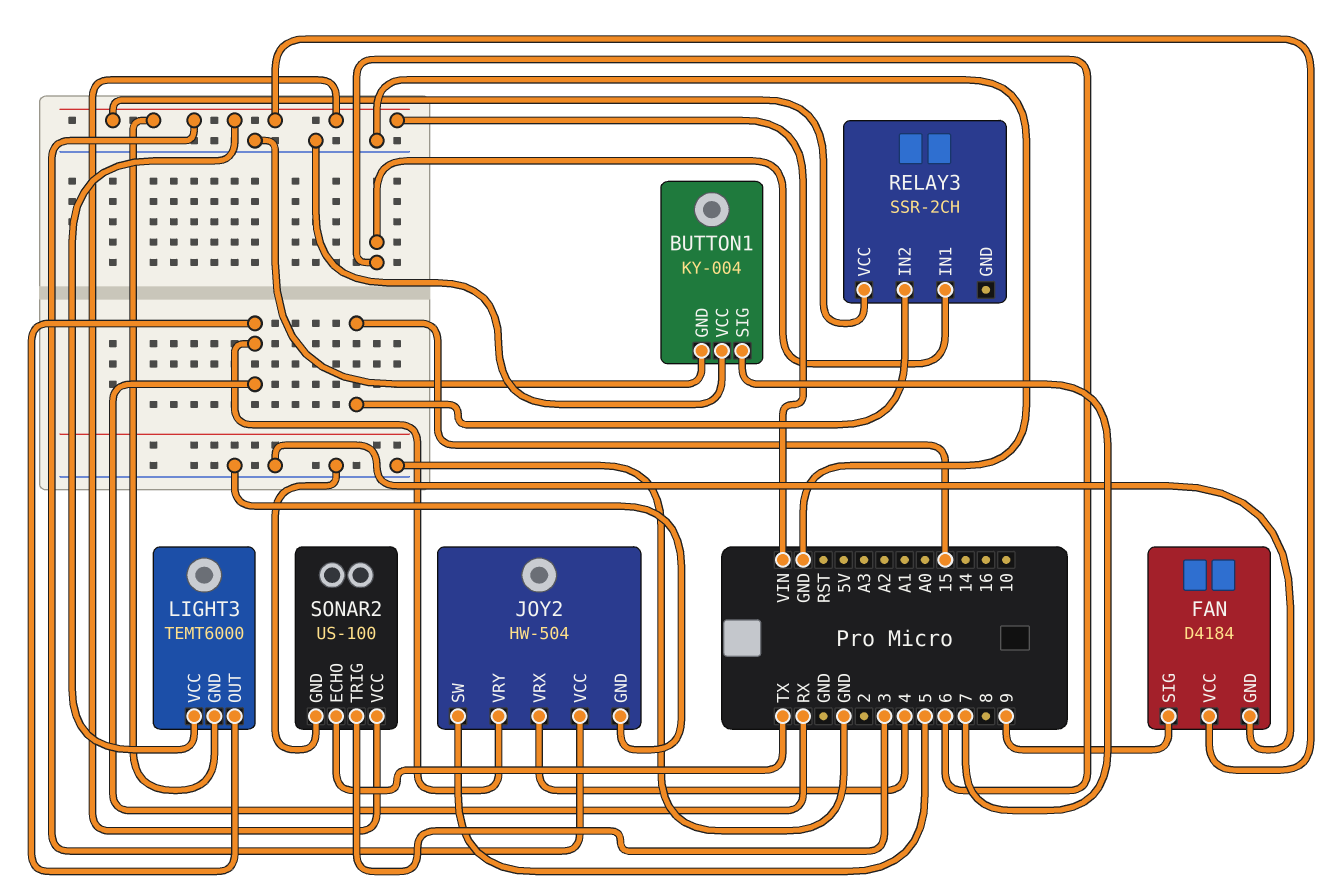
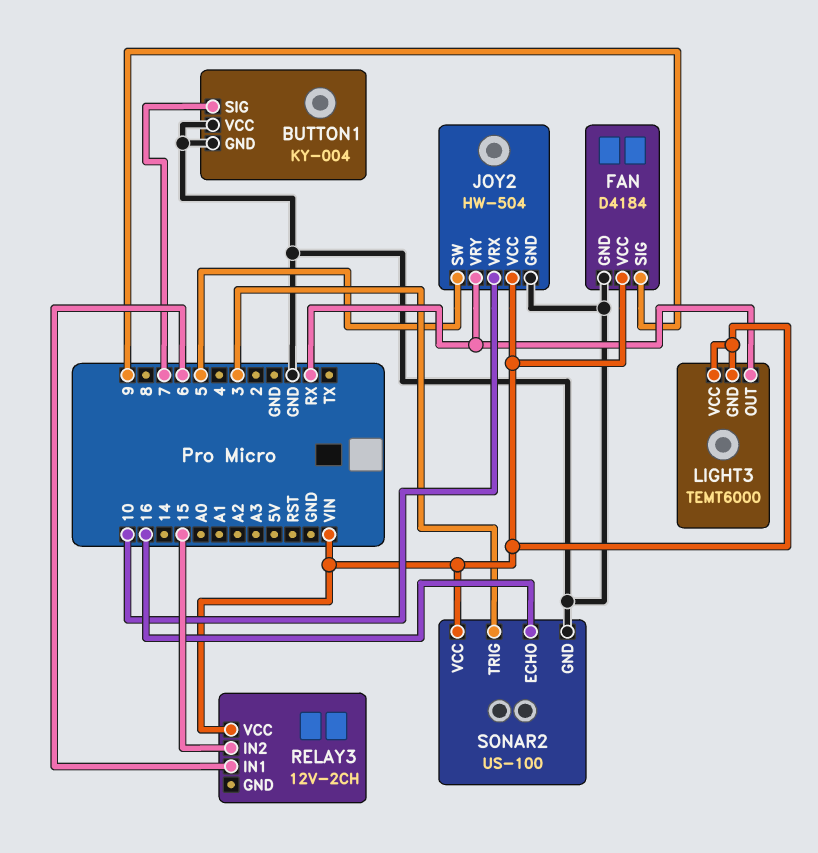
JOY2 pin VRX: 4 -> 10
RELAY3: SSR-2CH -> 12V-2CH
SONAR2 pin ECHO: TX -> 16

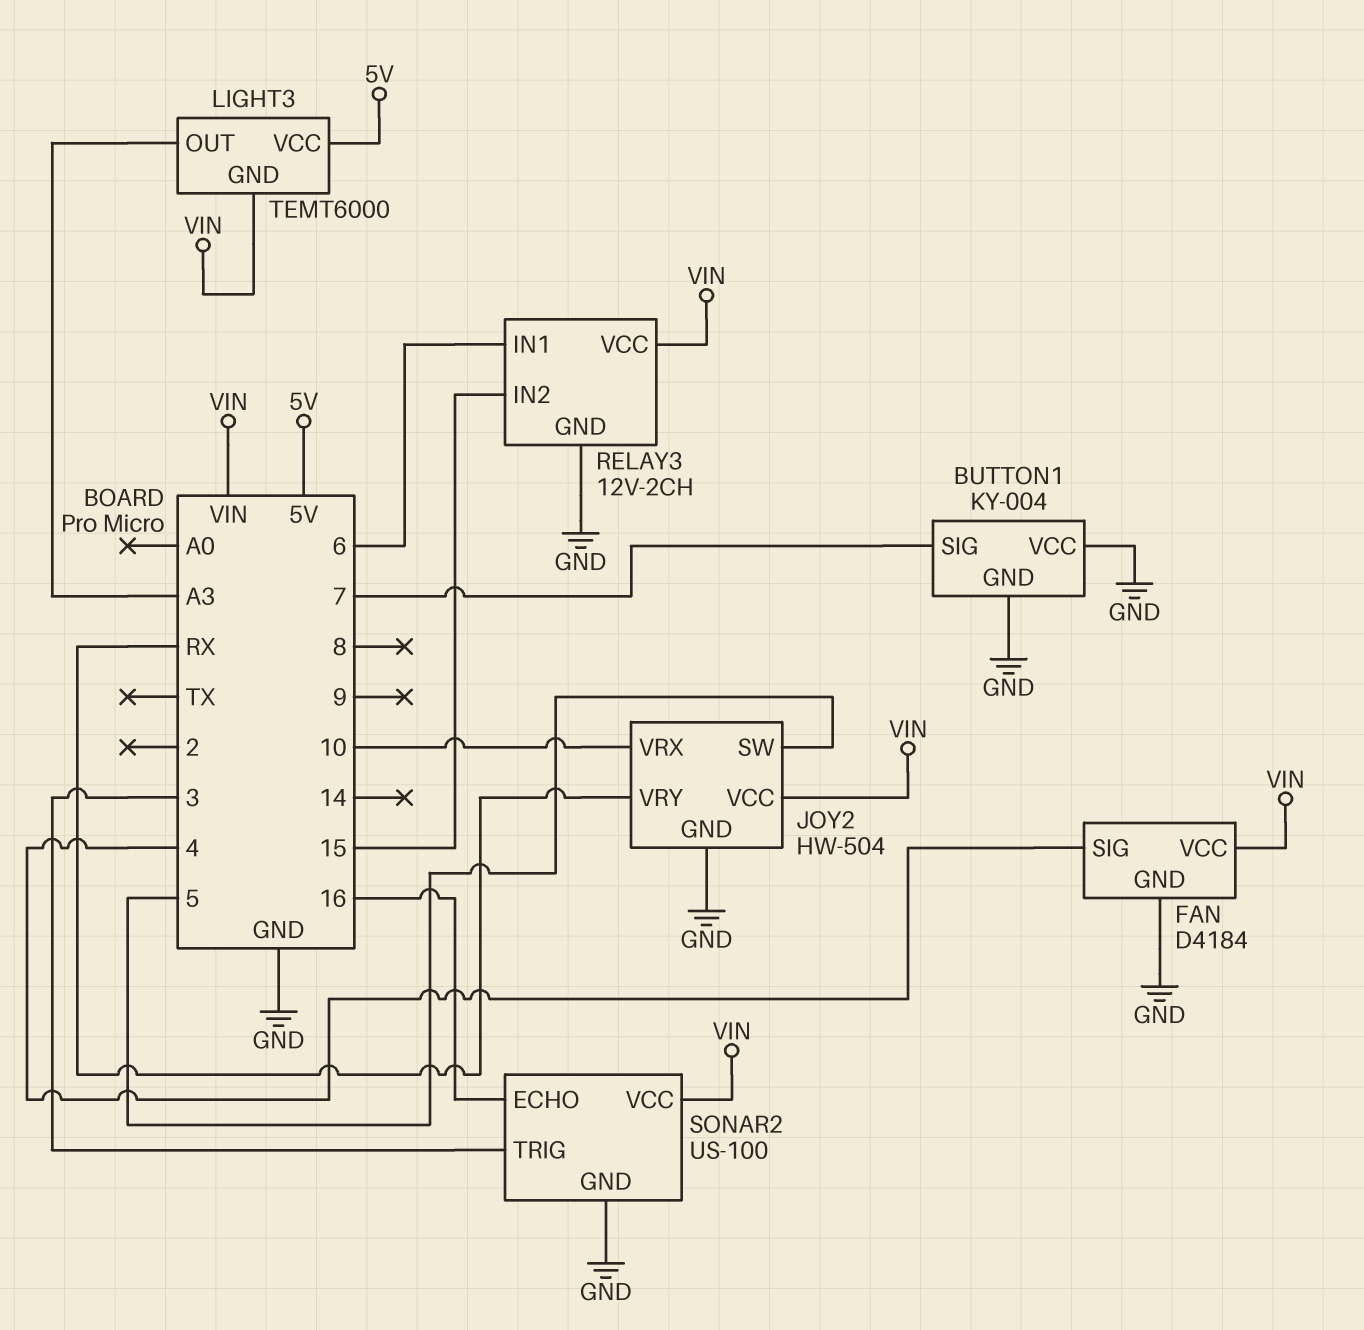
FAN pin SIG: 9 -> 4
LIGHT3 pin OUT: RX -> A3
LIGHT3 pin VCC: VIN -> 5V
RELAY3 pin GND: none -> GND

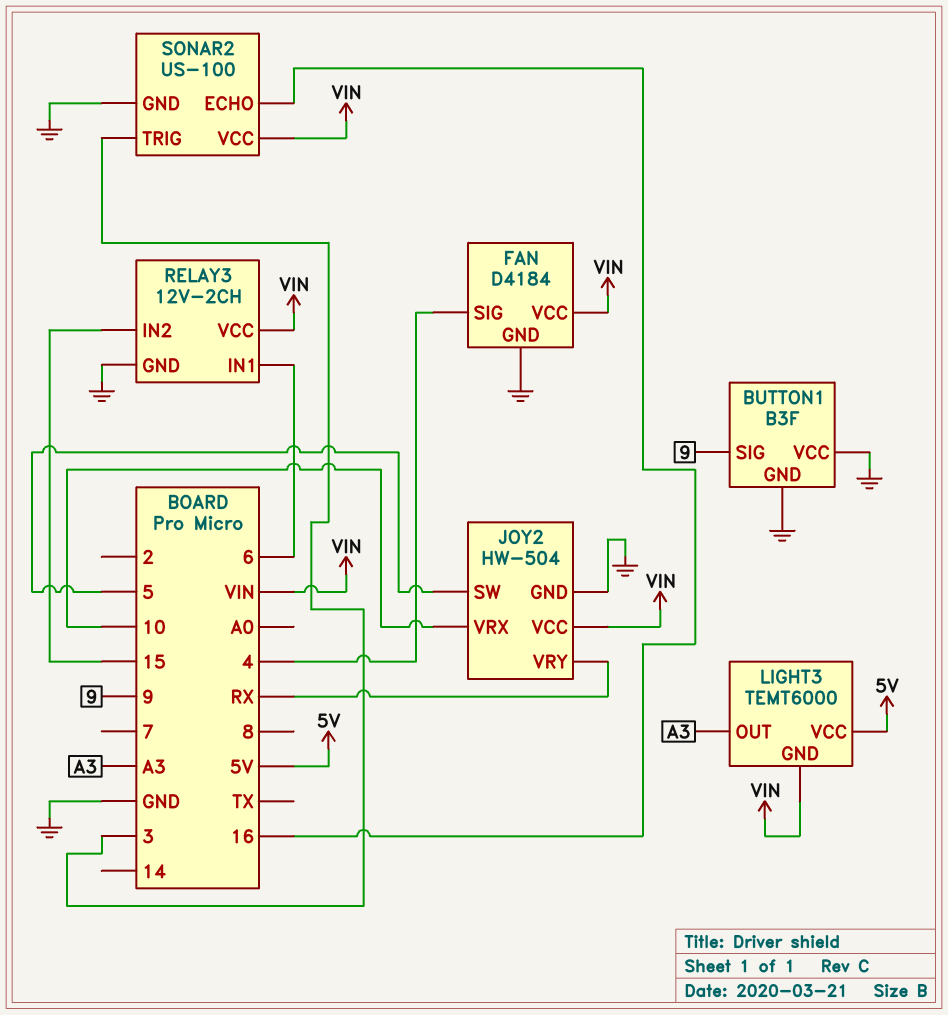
BUTTON1: KY-004 -> B3F
BUTTON1 pin SIG: 7 -> 9

